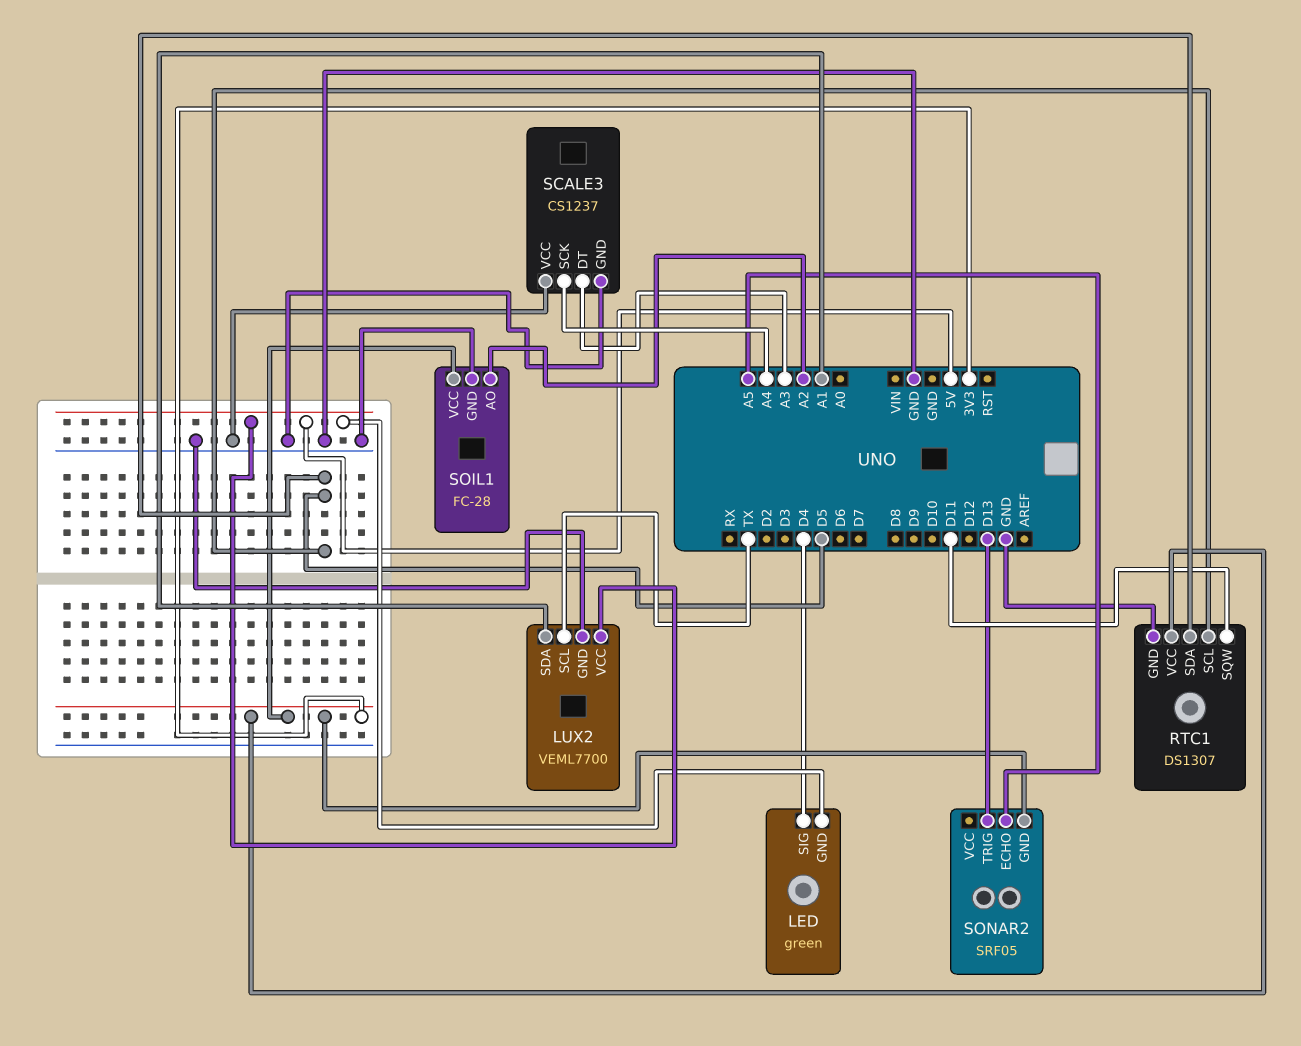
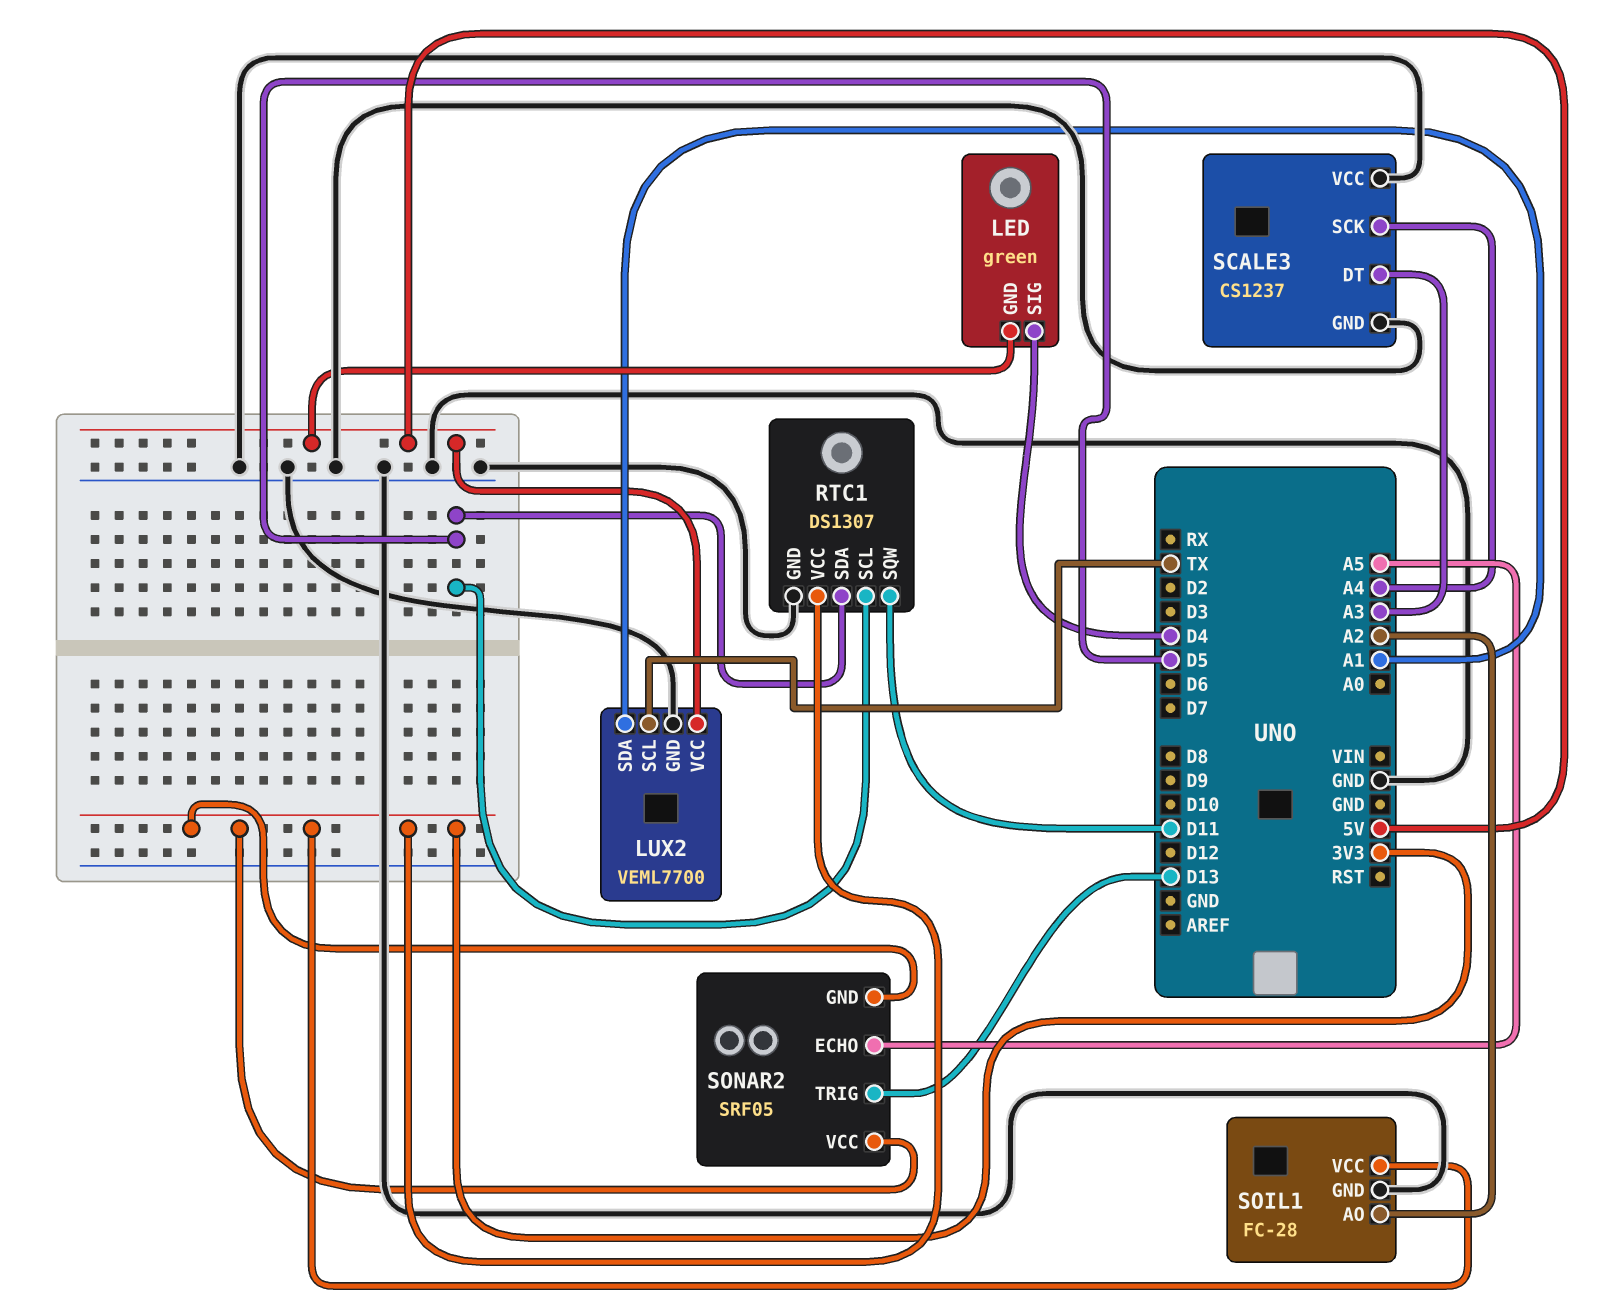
SONAR2 pin VCC: none -> 3V3

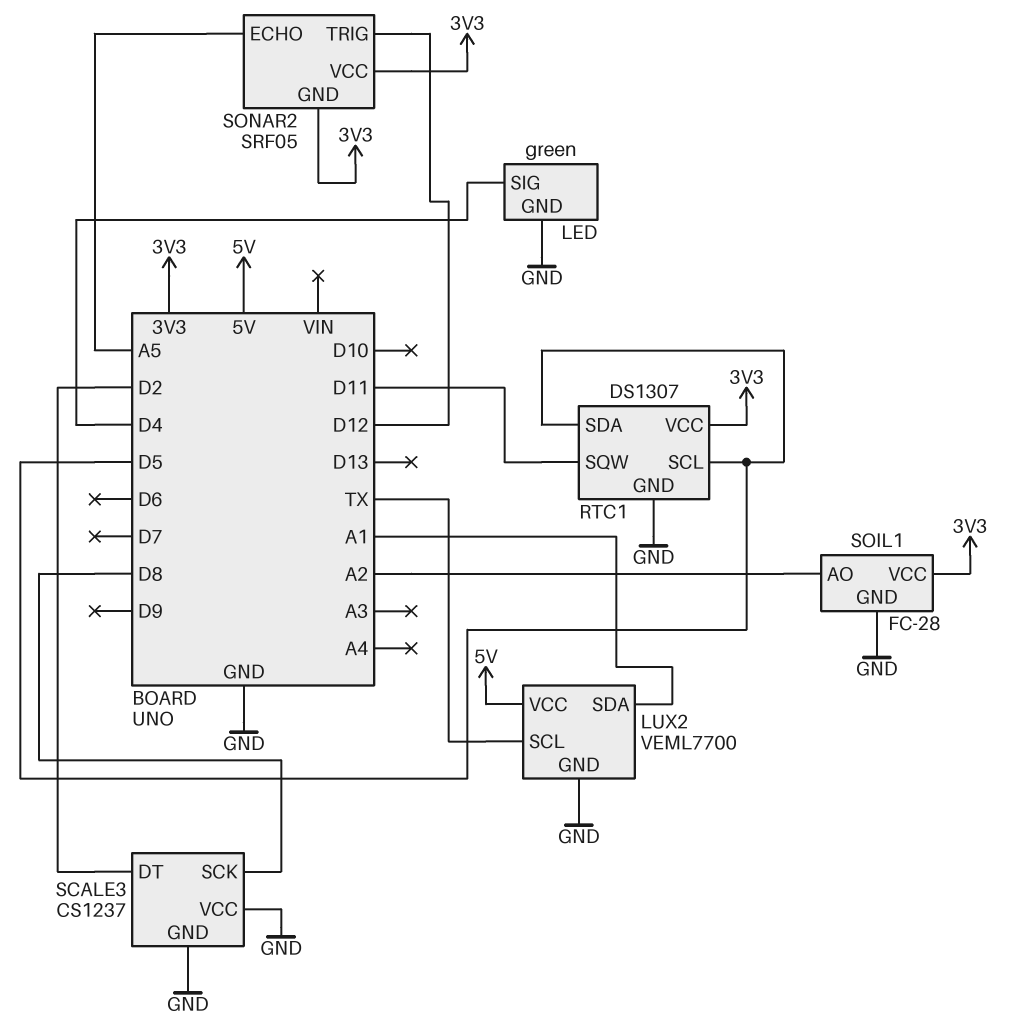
LED pin GND: 5V -> GND
SCALE3 pin DT: A3 -> D2
SCALE3 pin SCK: A4 -> D8
SONAR2 pin TRIG: D13 -> D12

